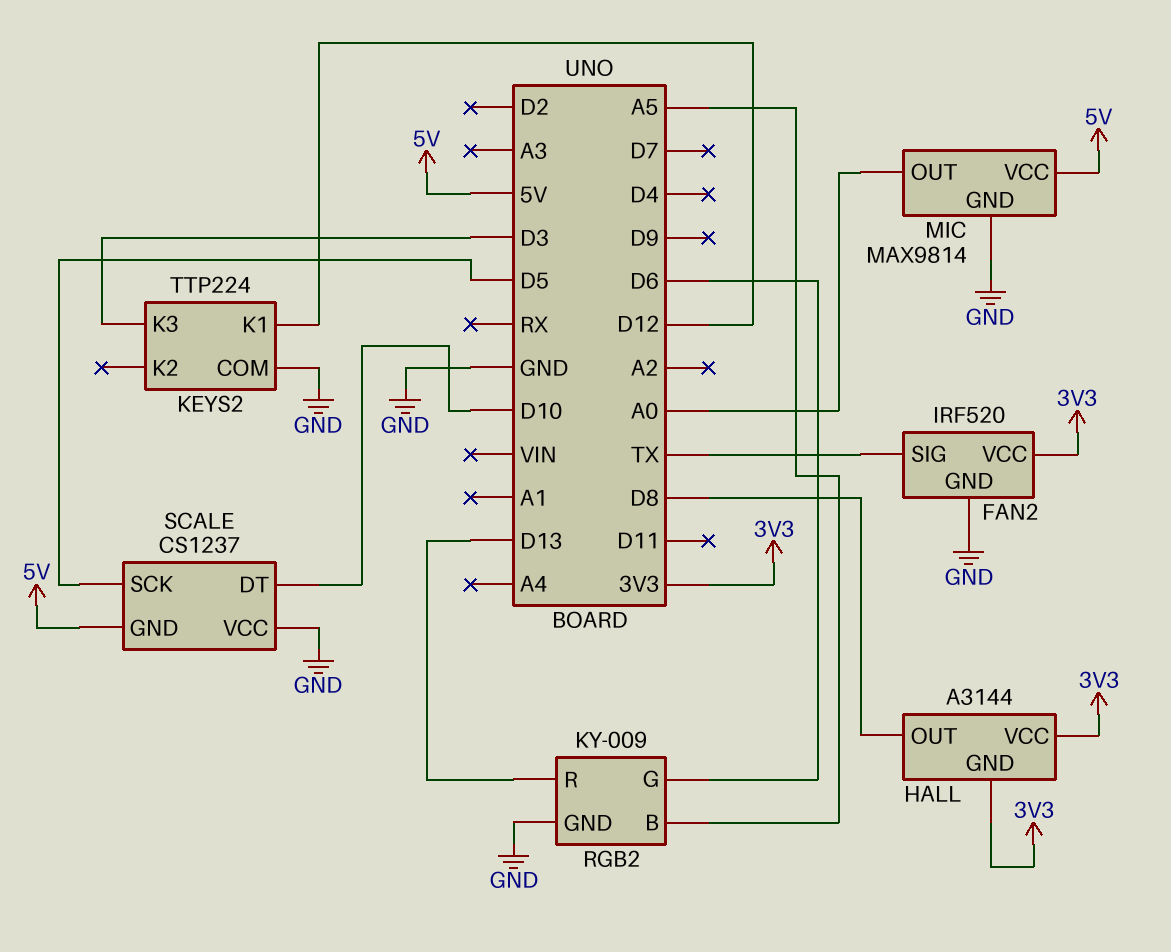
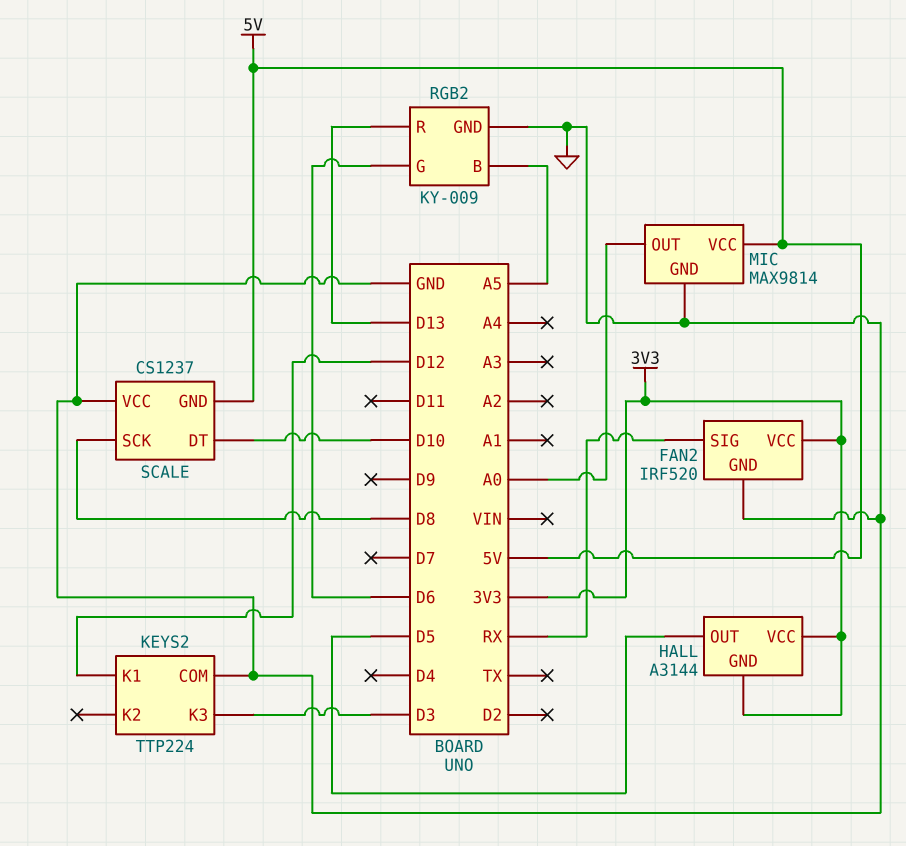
FAN2 pin SIG: TX -> RX
HALL pin OUT: D8 -> D5
SCALE pin SCK: D5 -> D8

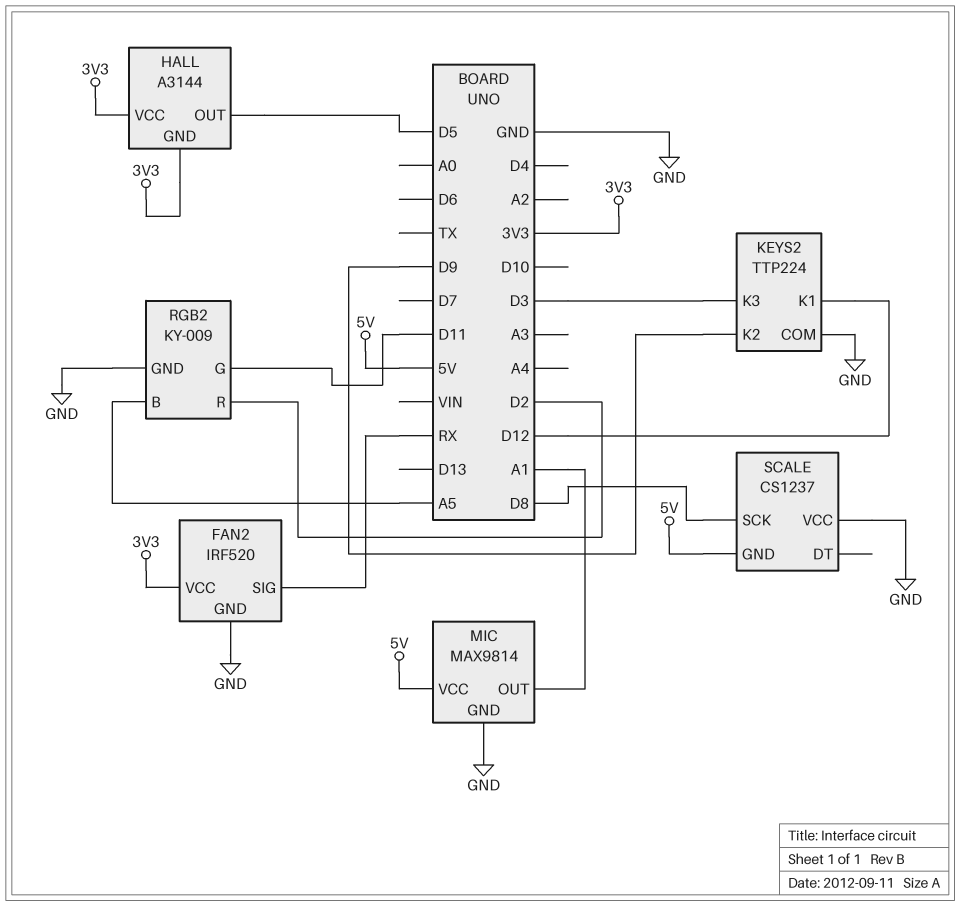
KEYS2 pin K2: none -> D9
MIC pin OUT: A0 -> A1
RGB2 pin G: D6 -> D11
RGB2 pin R: D13 -> D2
SCALE pin DT: D10 -> none

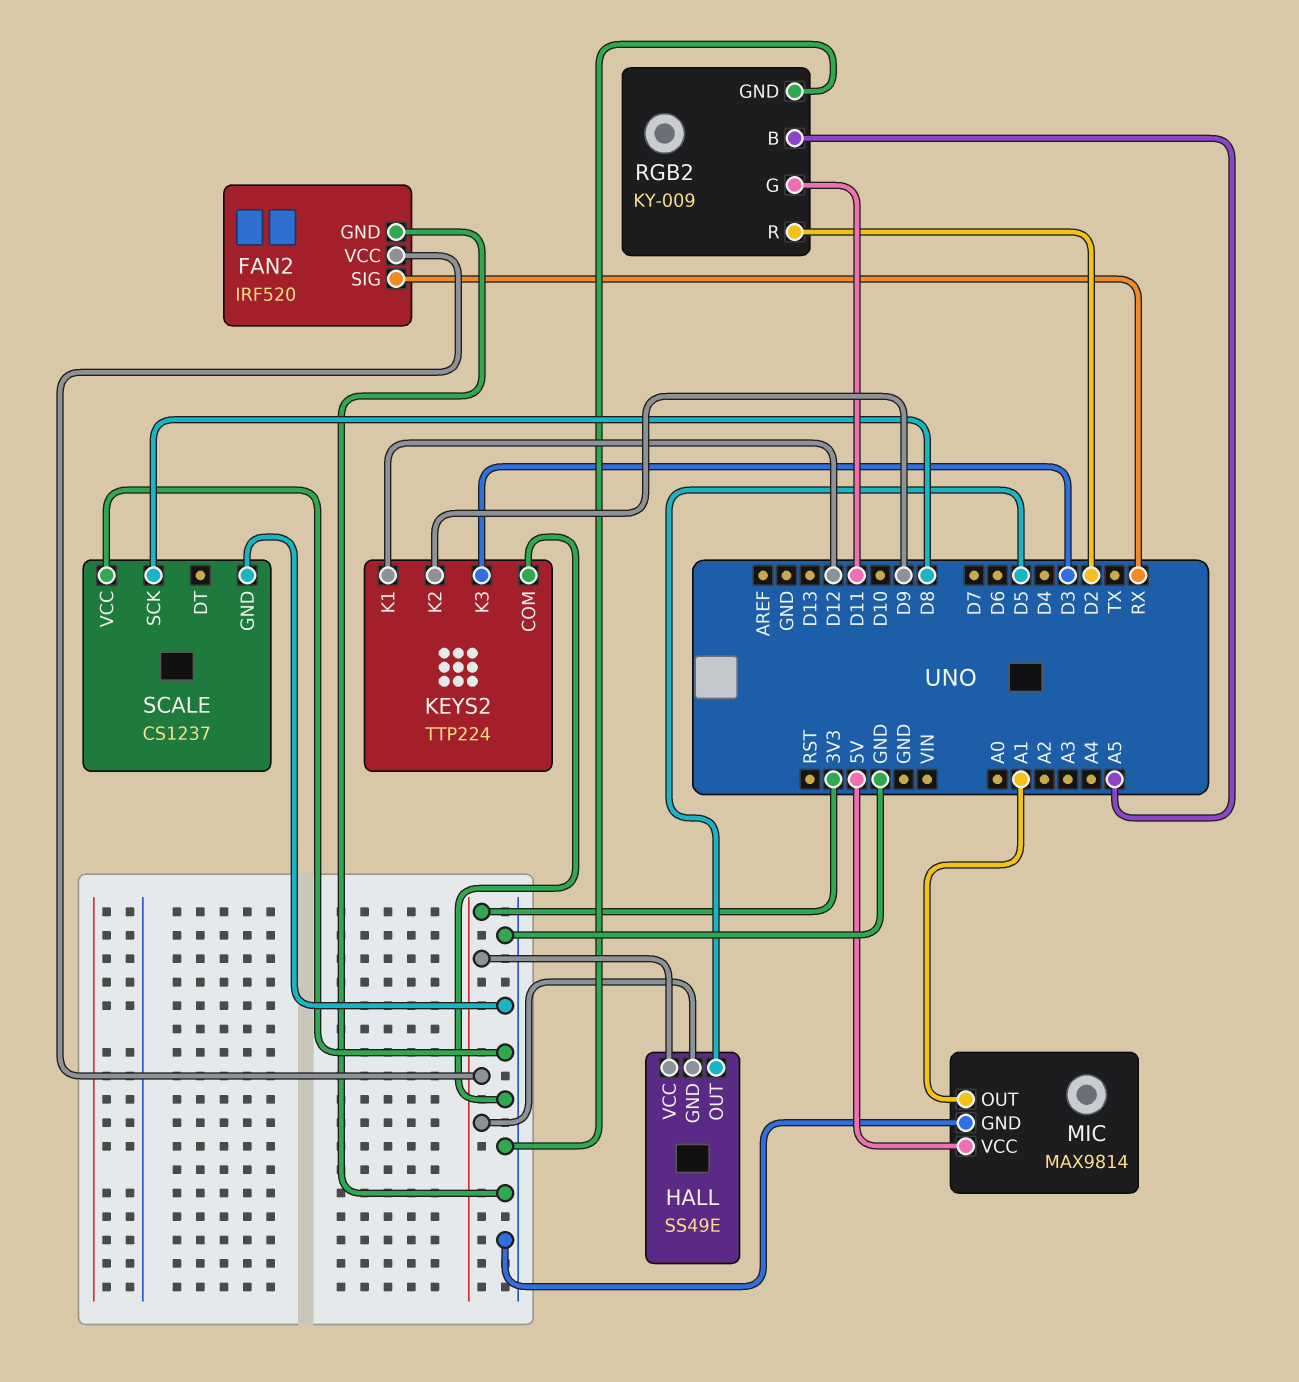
HALL: A3144 -> SS49E
SCALE pin GND: 5V -> GND

